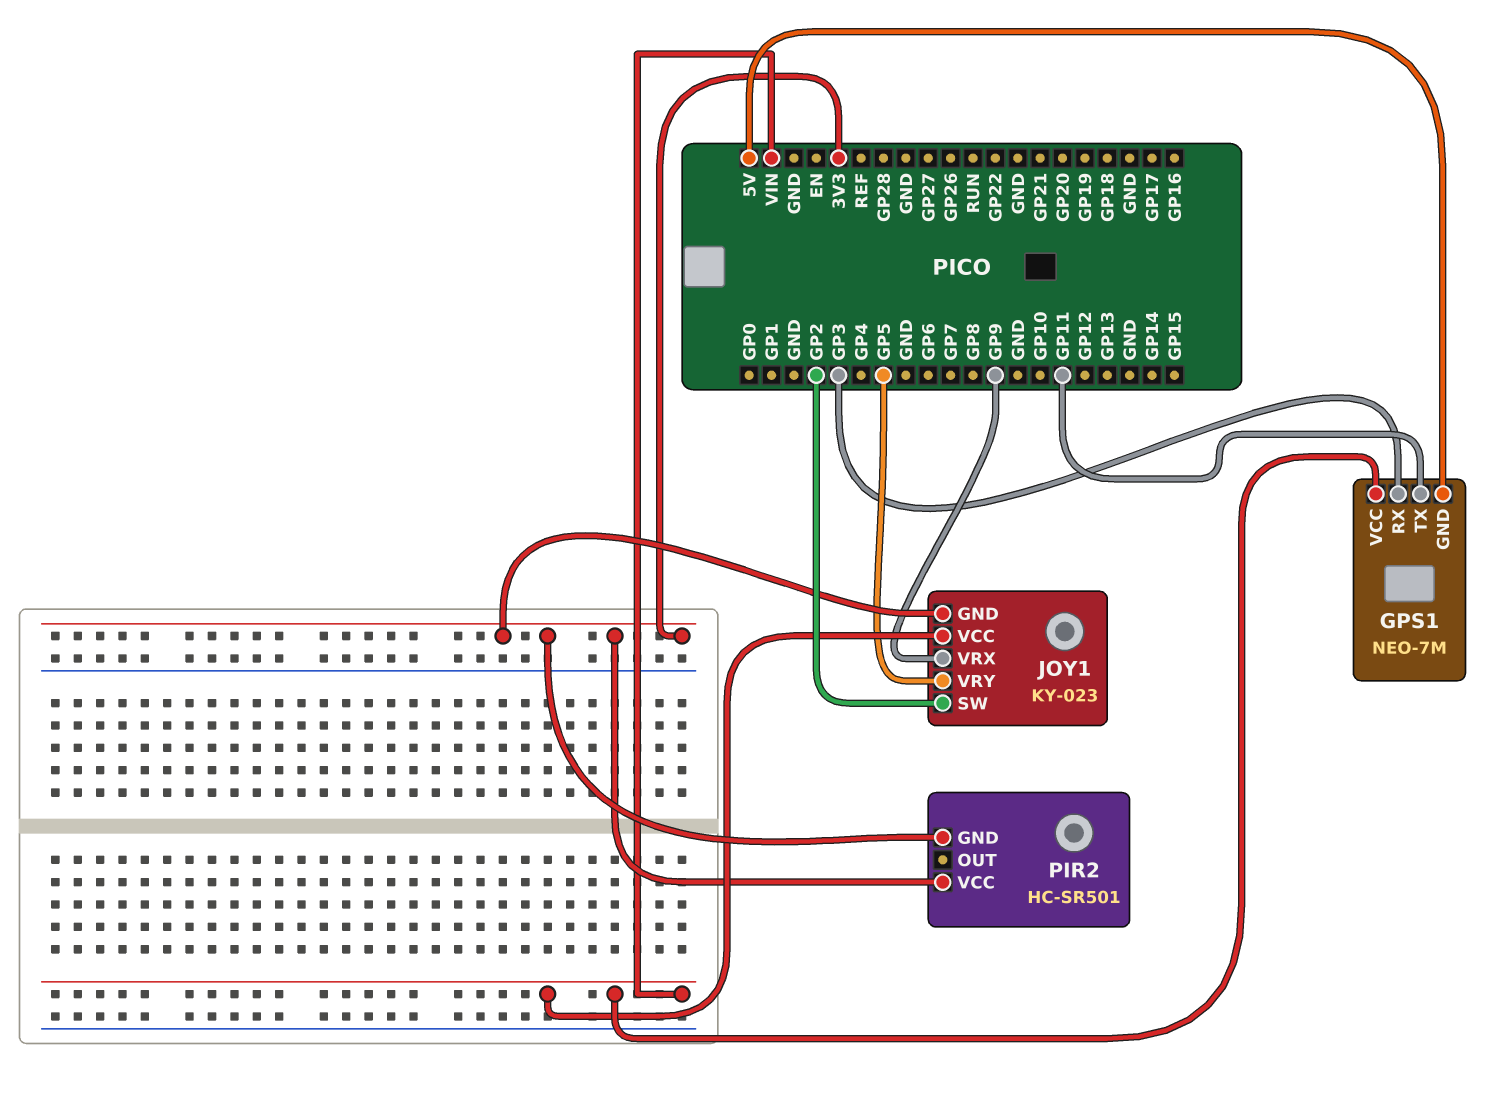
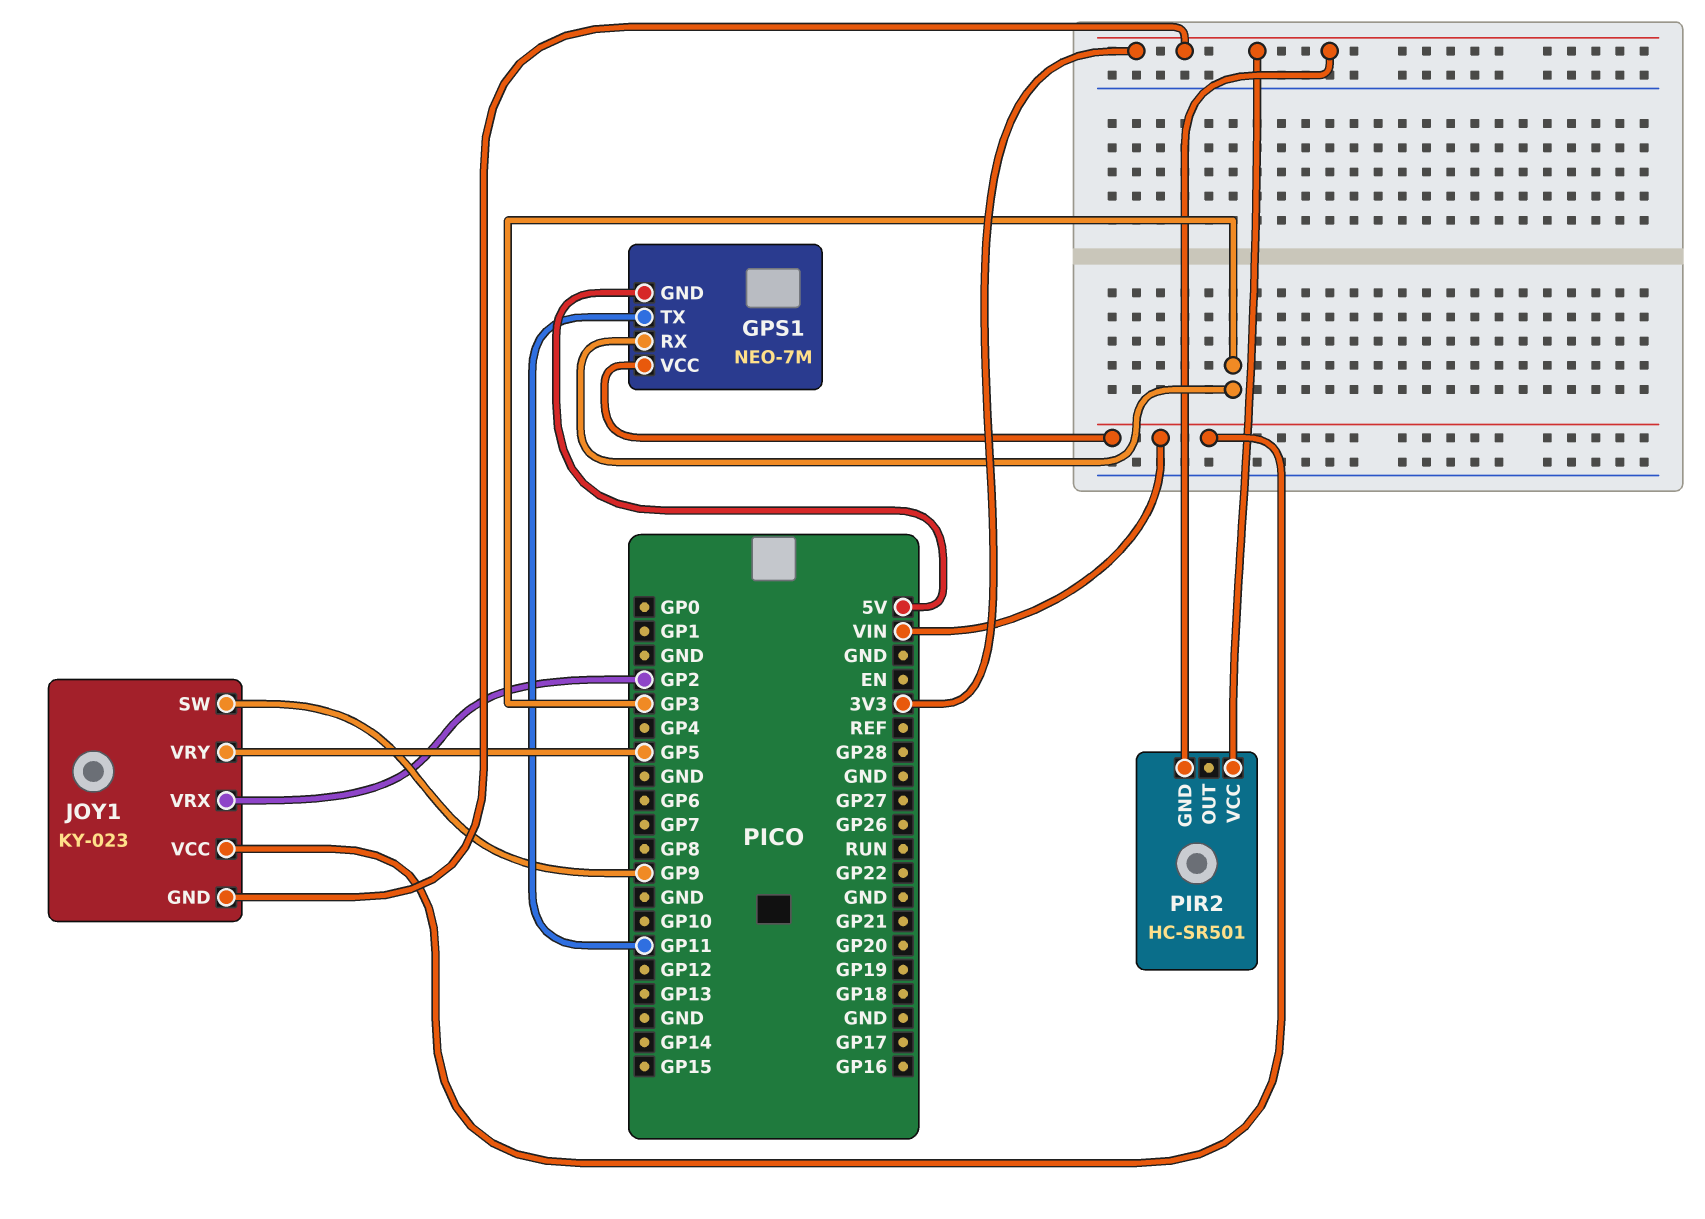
JOY1 pin SW: GP2 -> GP9
JOY1 pin VRX: GP9 -> GP2

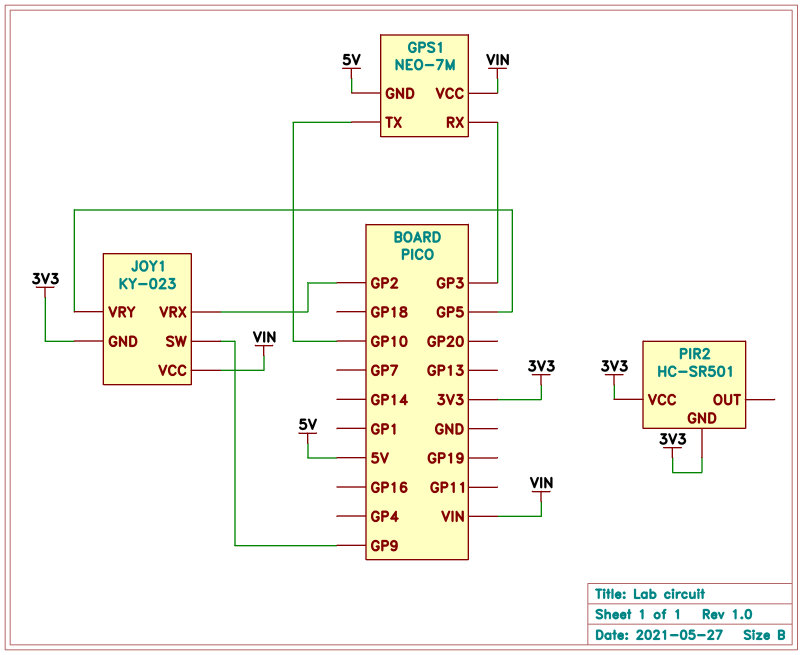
GPS1 pin TX: GP11 -> GP10

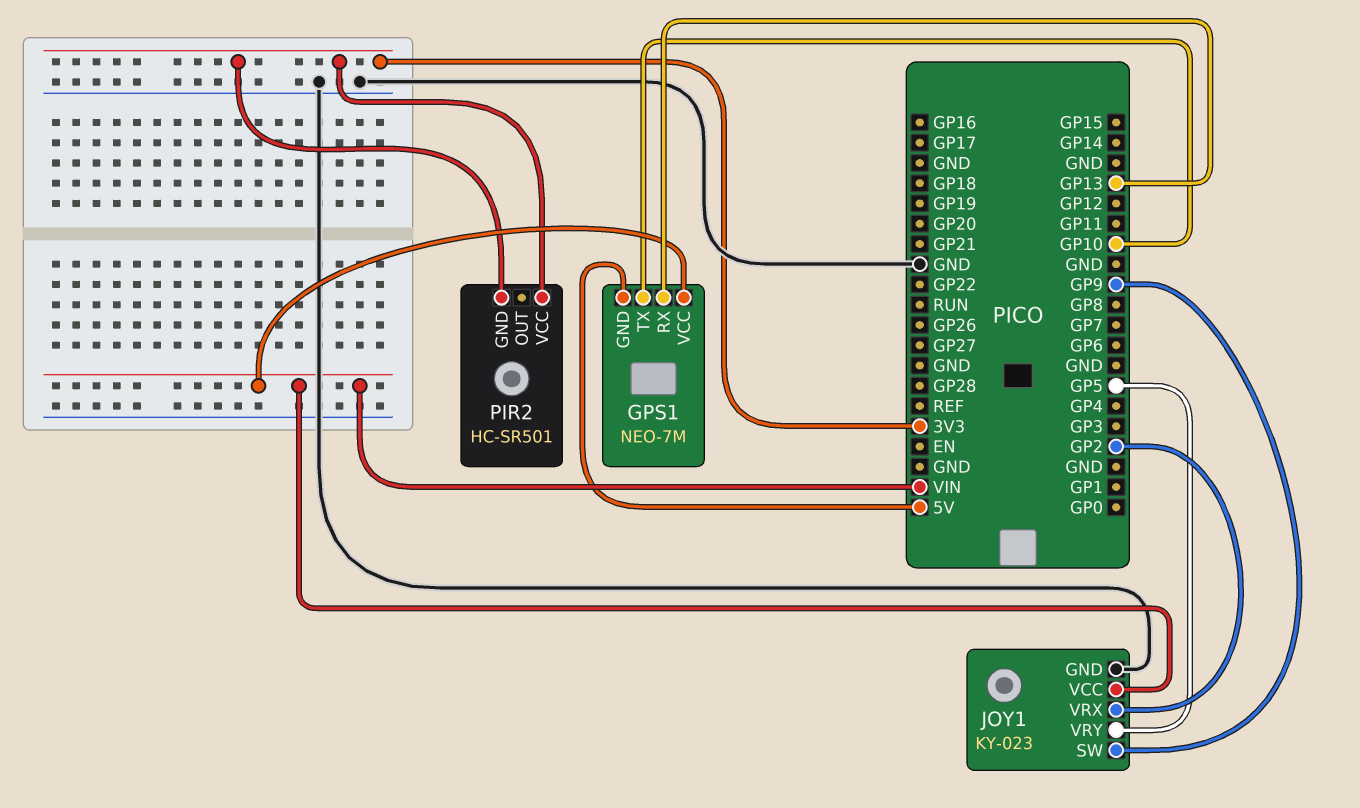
GPS1 pin RX: GP3 -> GP13
JOY1 pin GND: 3V3 -> GND

